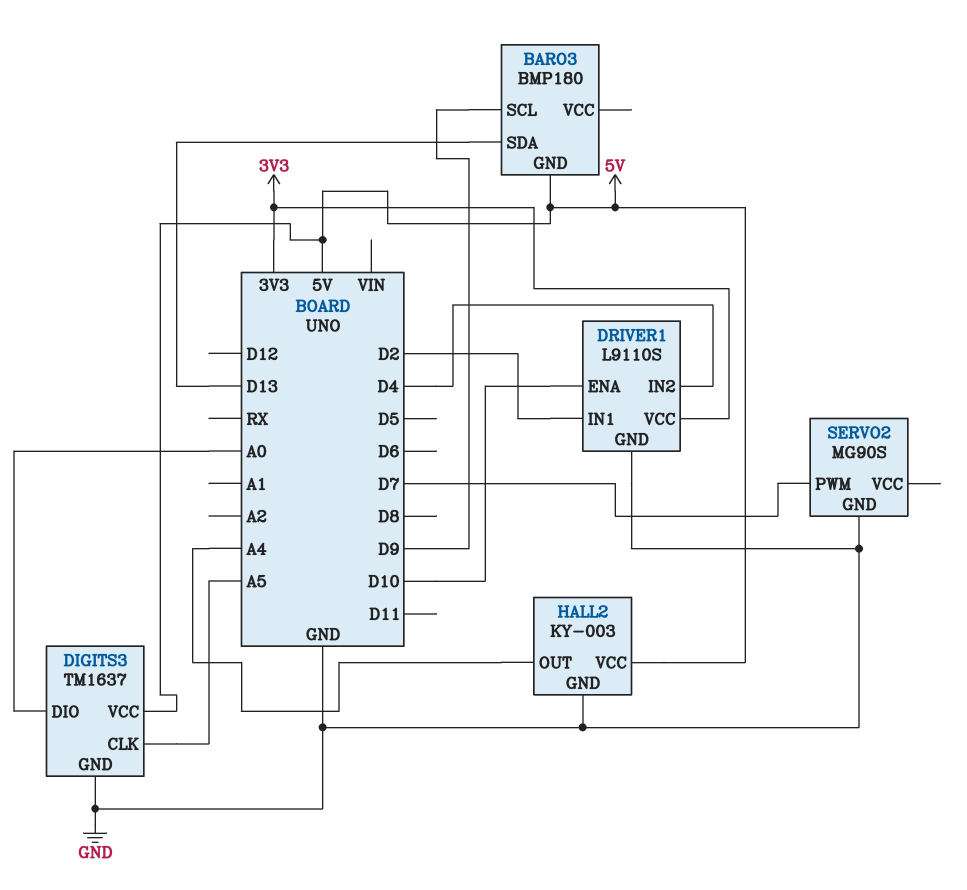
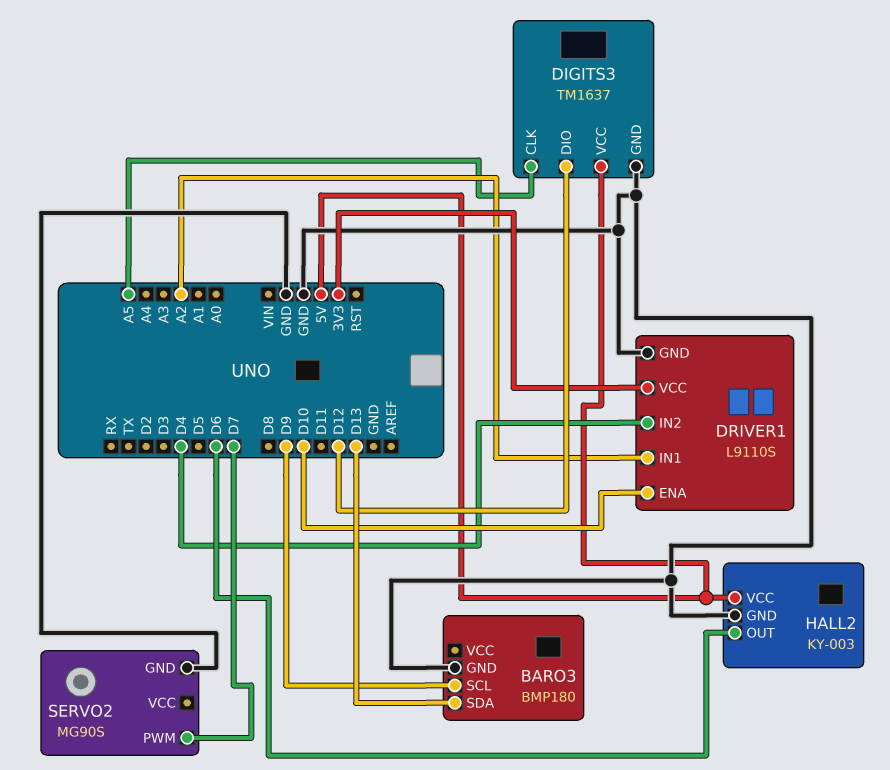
BARO3 pin GND: 5V -> GND
DIGITS3 pin DIO: A0 -> D12
DRIVER1 pin IN1: D2 -> A2
HALL2 pin OUT: A4 -> D6

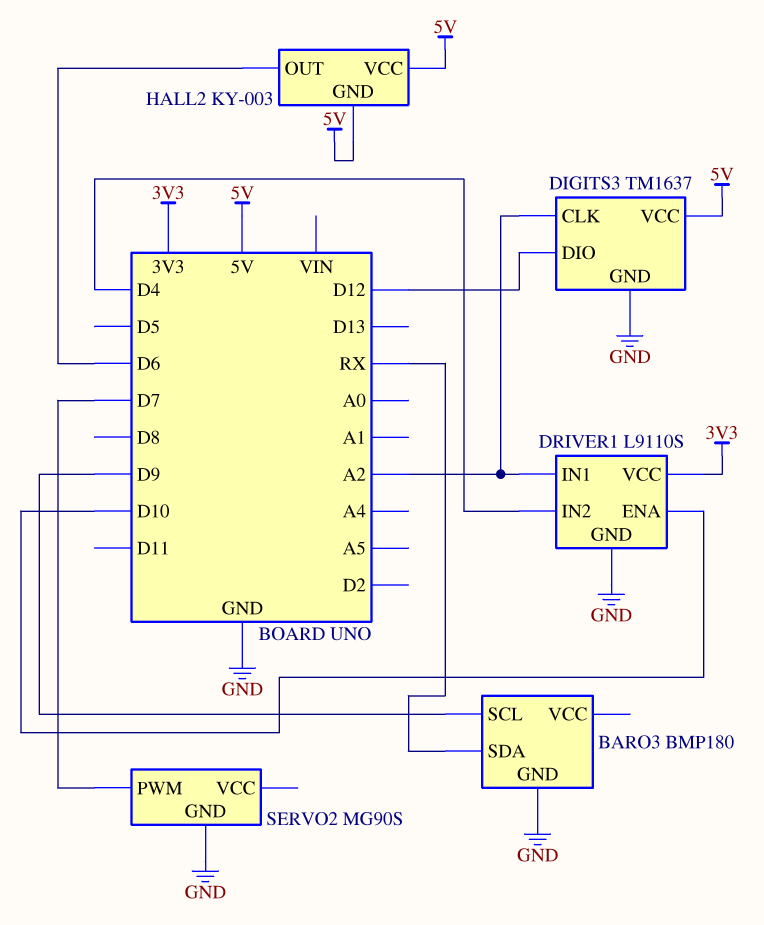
BARO3 pin SDA: D13 -> RX
DIGITS3 pin CLK: A5 -> A2
HALL2 pin GND: GND -> 5V

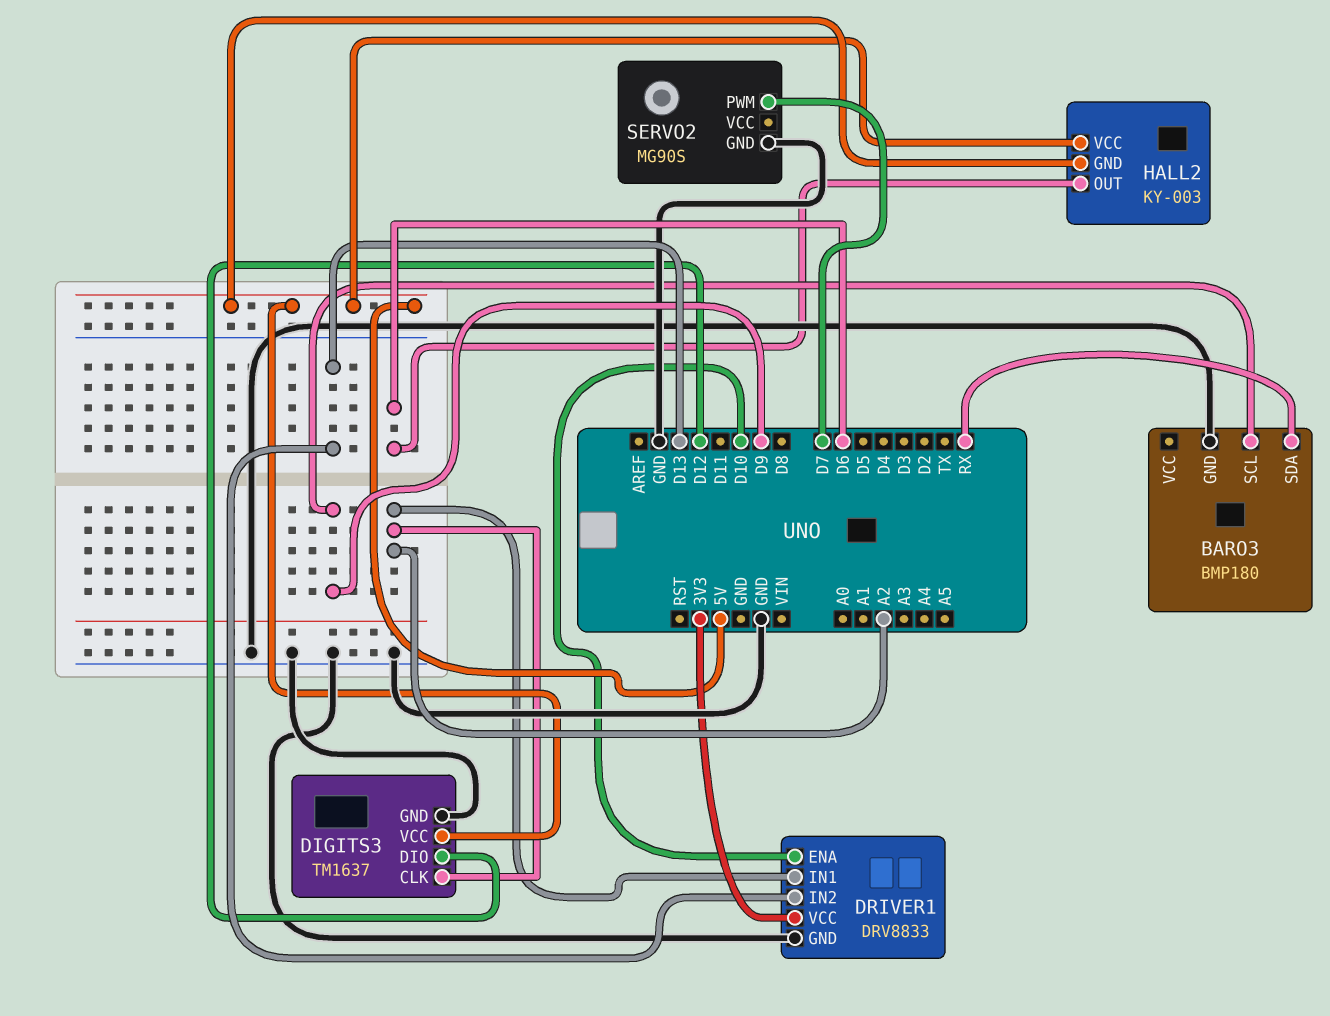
DRIVER1: L9110S -> DRV8833
DRIVER1 pin IN2: D4 -> D13

